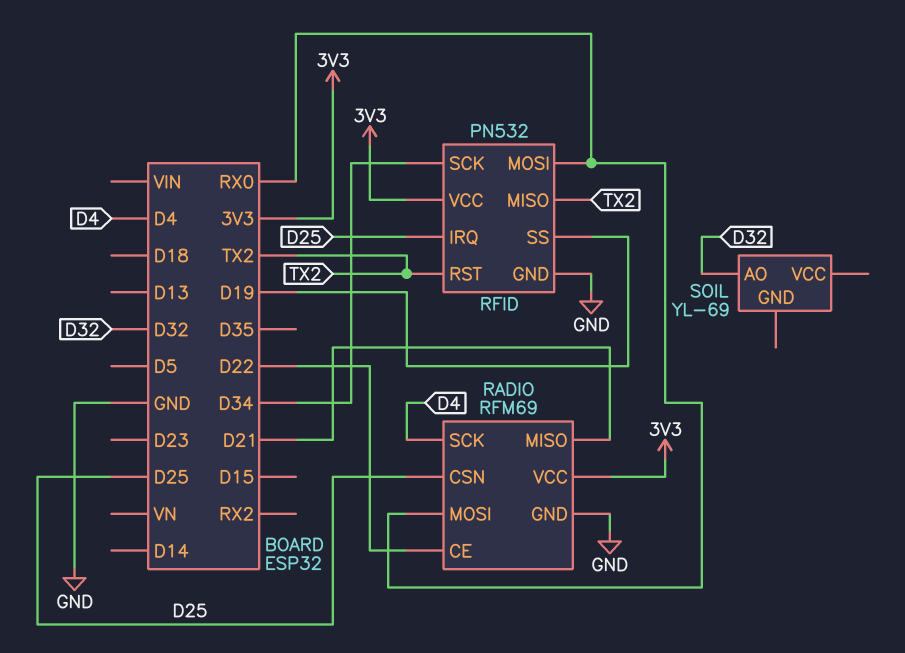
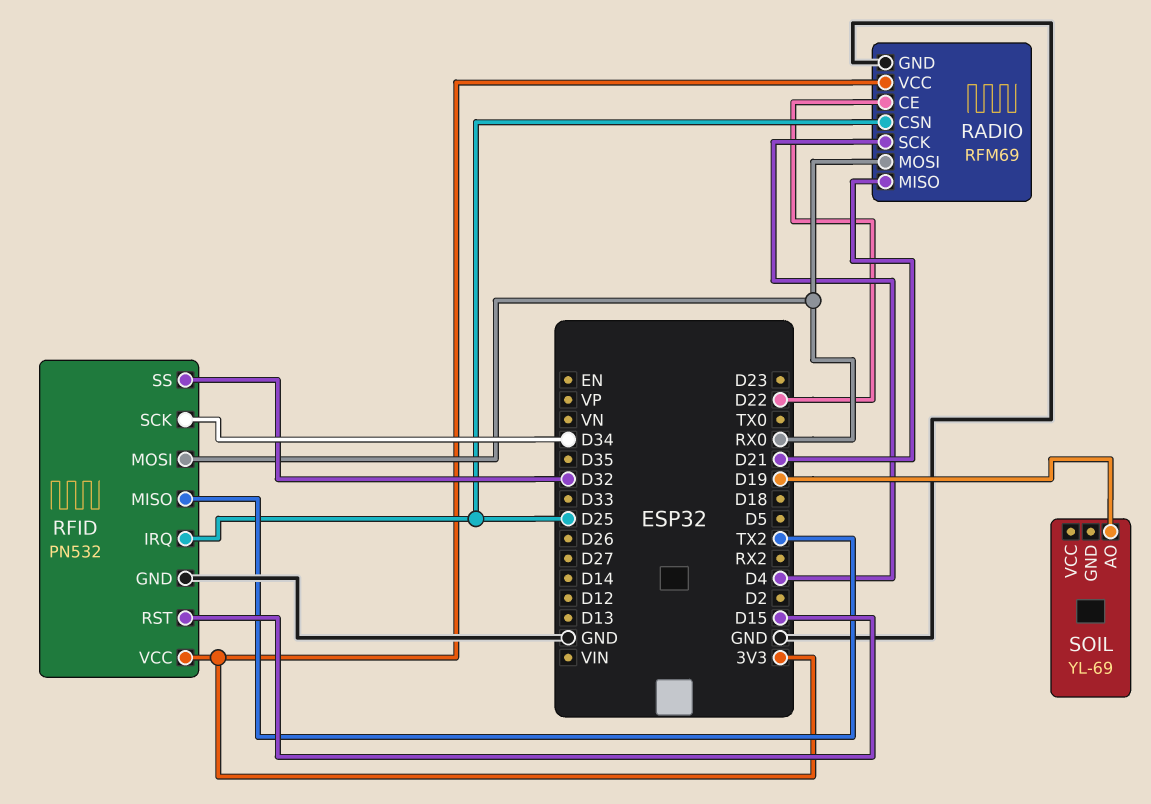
RFID pin RST: TX2 -> D15
RFID pin SS: D19 -> D32
SOIL pin AO: D32 -> D19

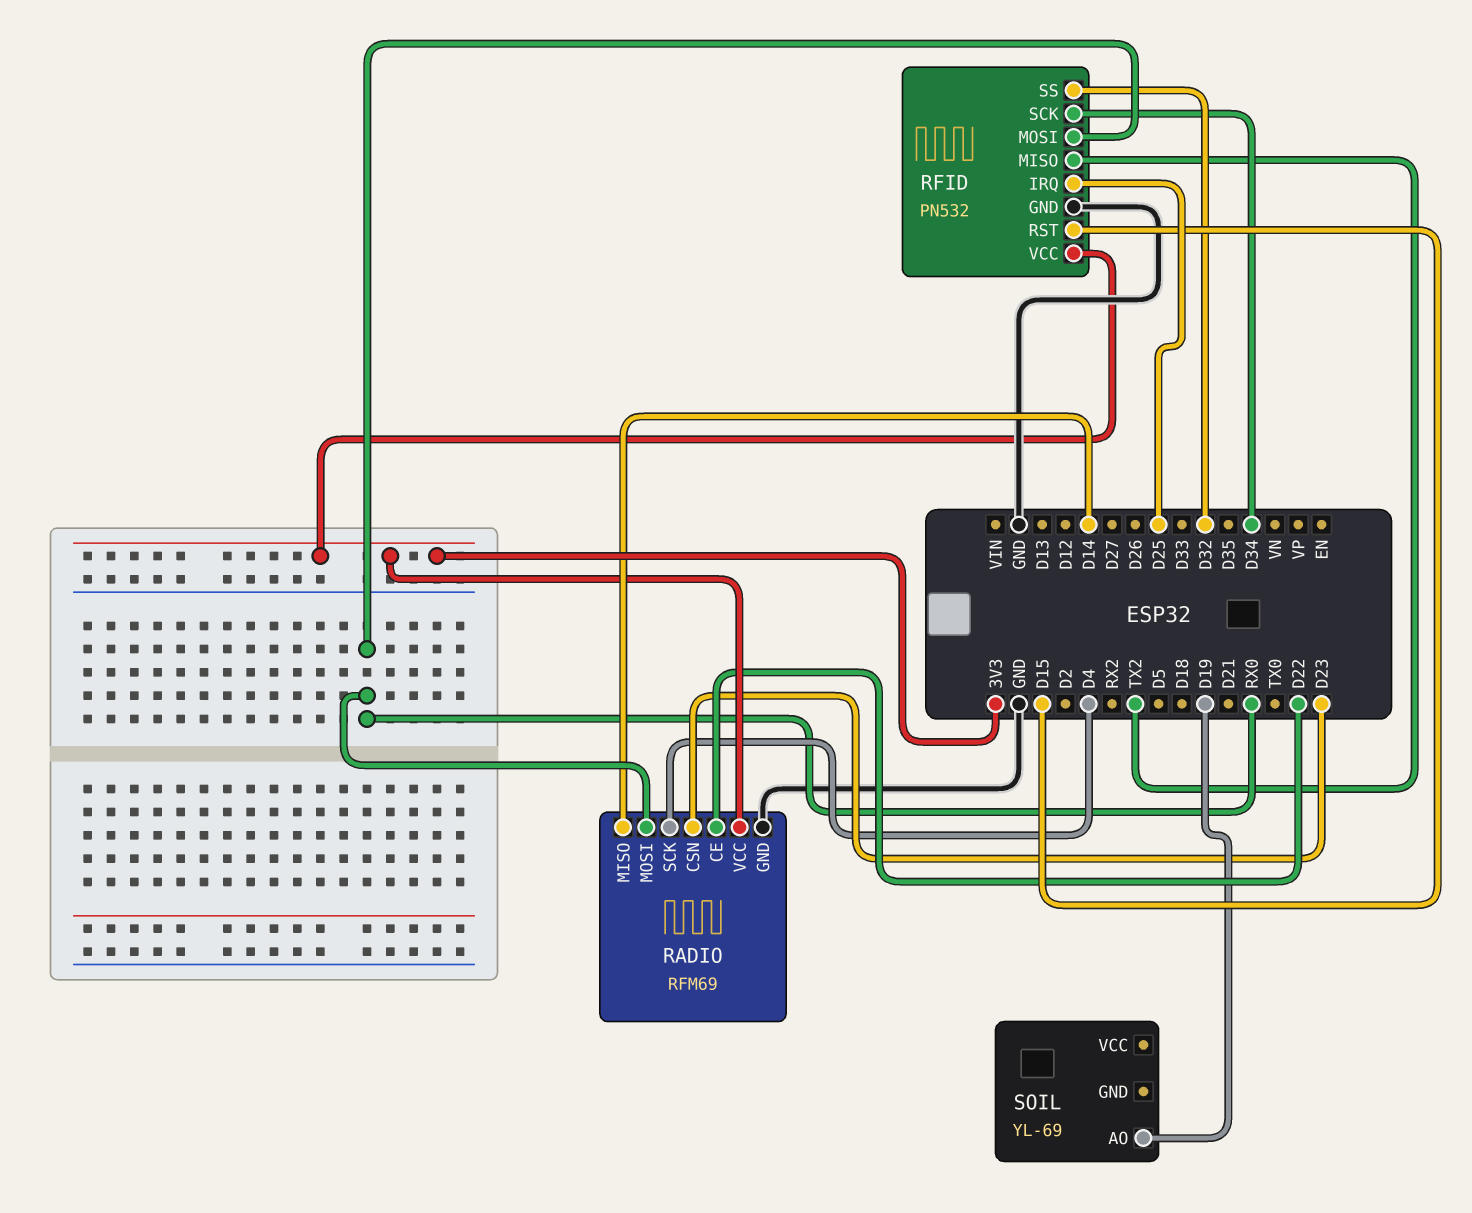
RADIO pin CSN: D25 -> D23
RADIO pin MISO: D21 -> D14

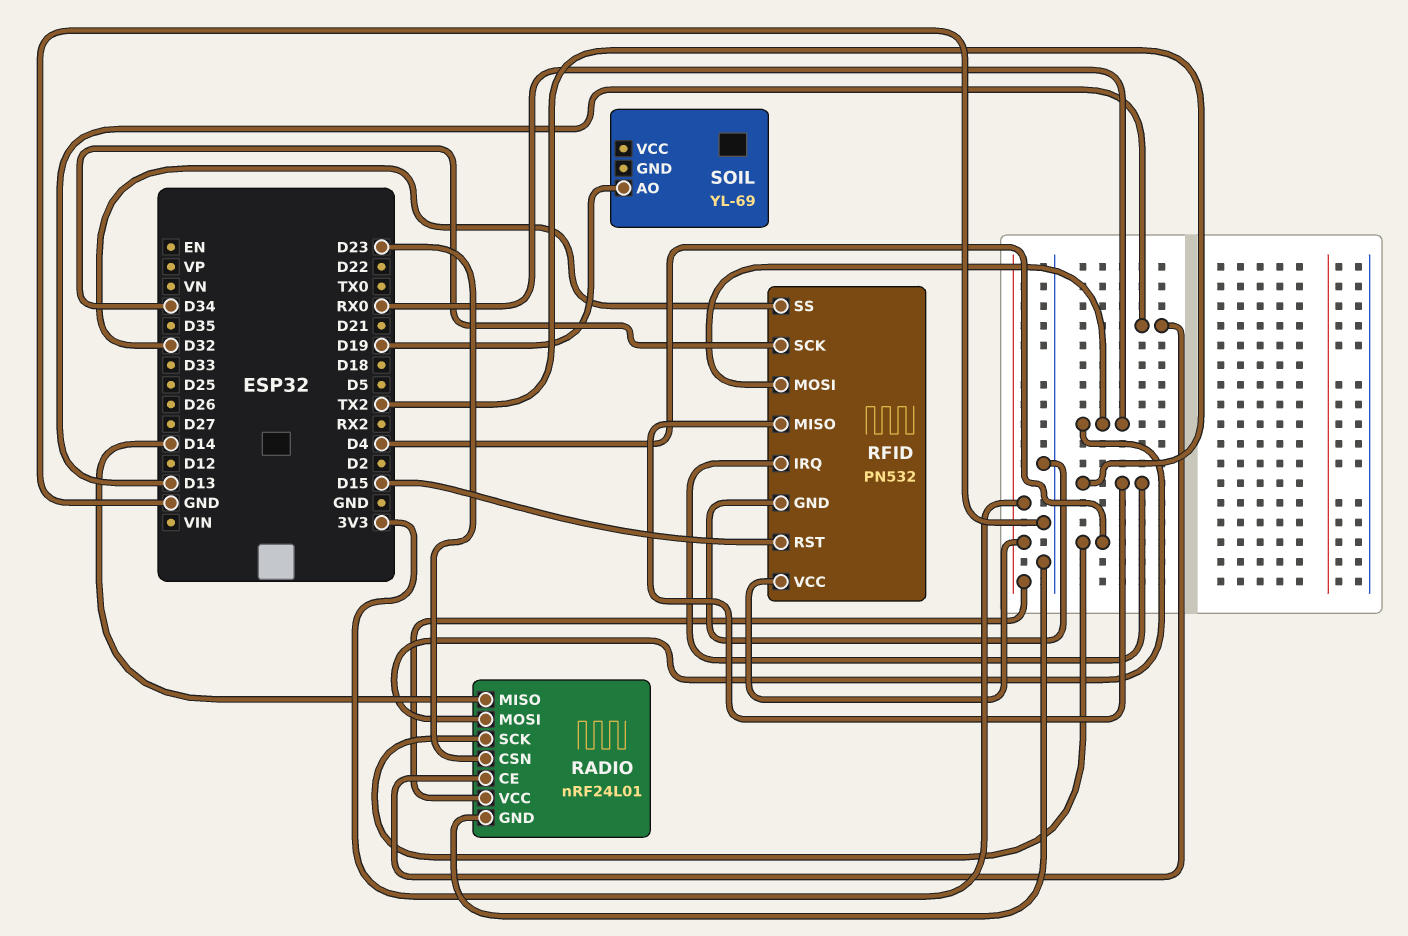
RADIO: RFM69 -> nRF24L01
RADIO pin CE: D22 -> D13
RFID pin IRQ: D25 -> TX2

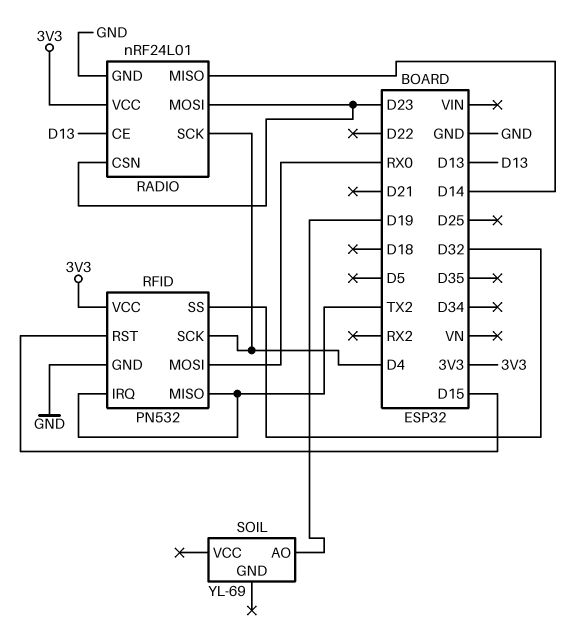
RADIO pin MOSI: RX0 -> D23
RFID pin SCK: D34 -> D4

